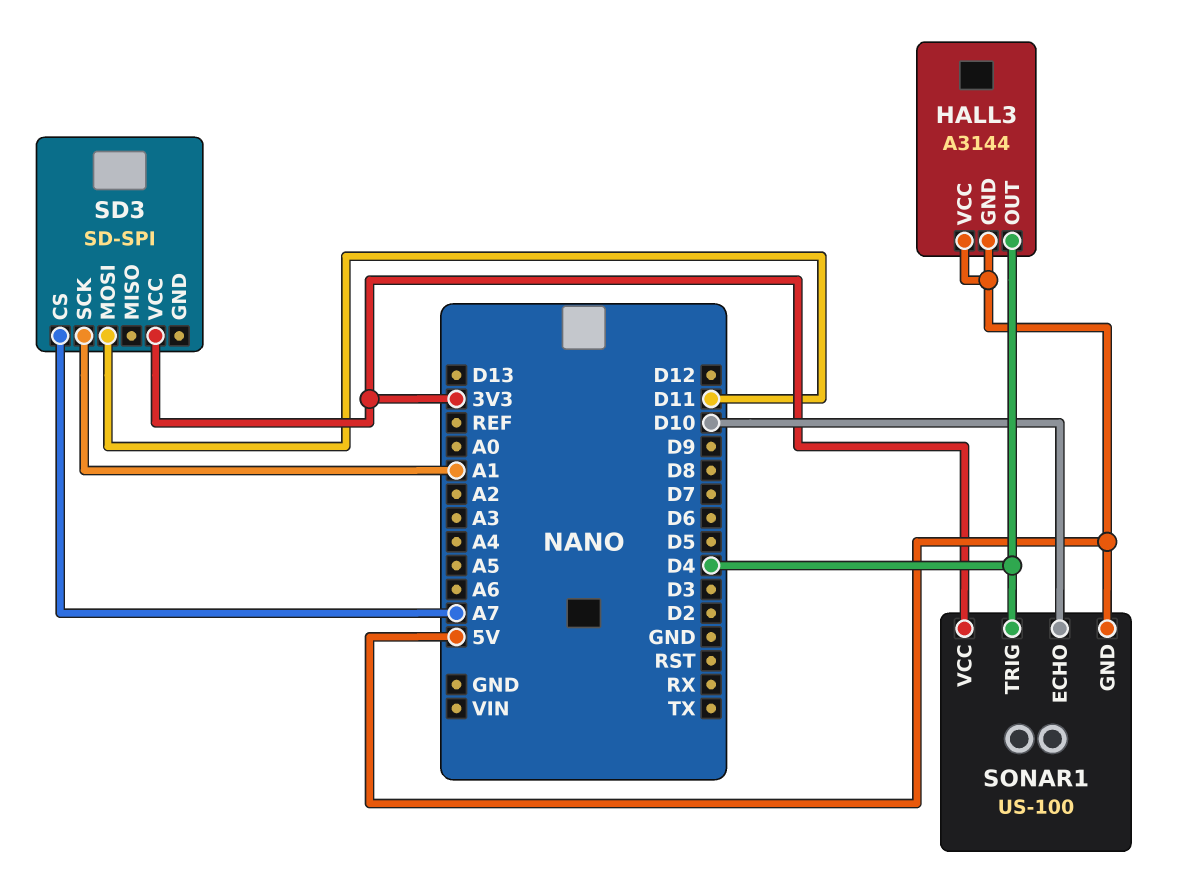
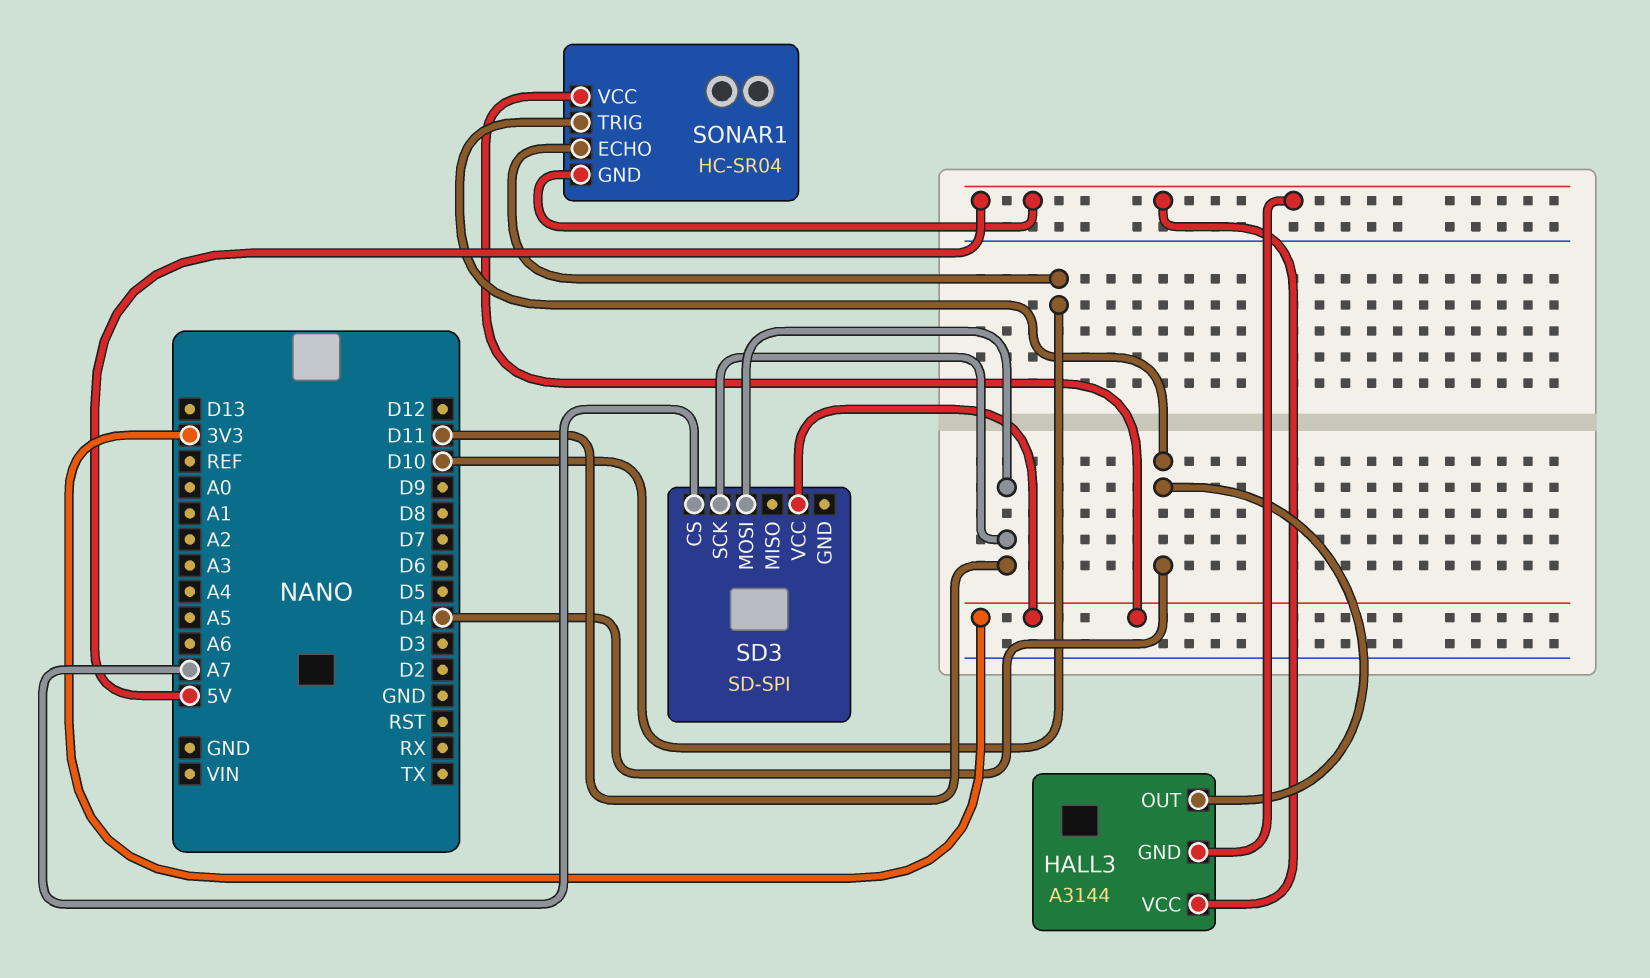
SD3 pin SCK: A1 -> D11
SONAR1: US-100 -> HC-SR04

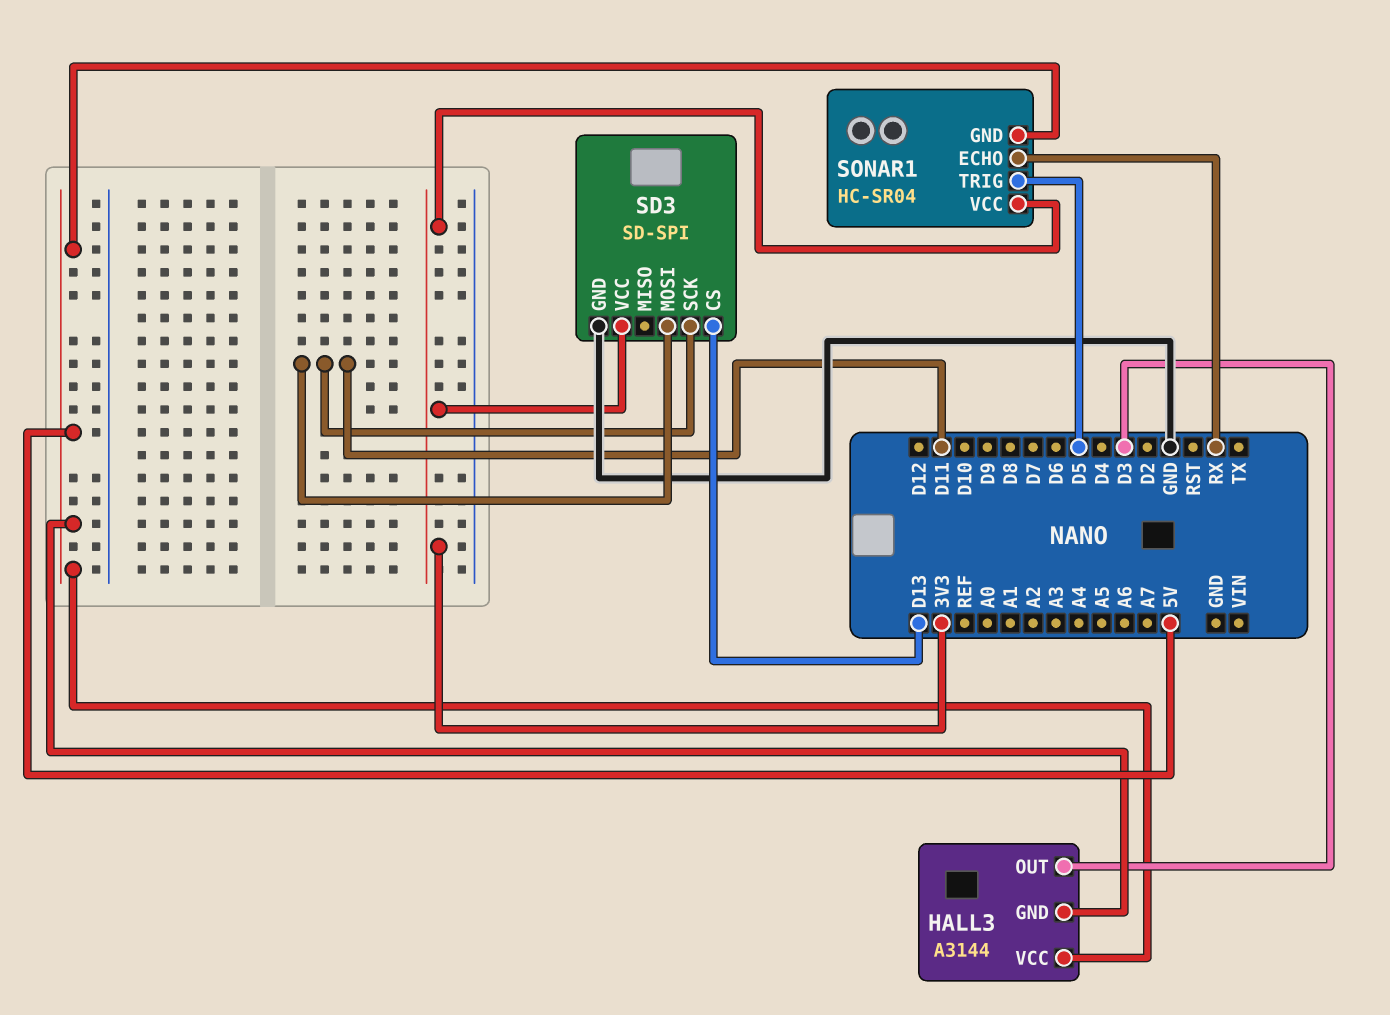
HALL3 pin OUT: D4 -> D3
SD3 pin CS: A7 -> D13
SD3 pin GND: none -> GND
SONAR1 pin ECHO: D10 -> RX
SONAR1 pin TRIG: D4 -> D5

